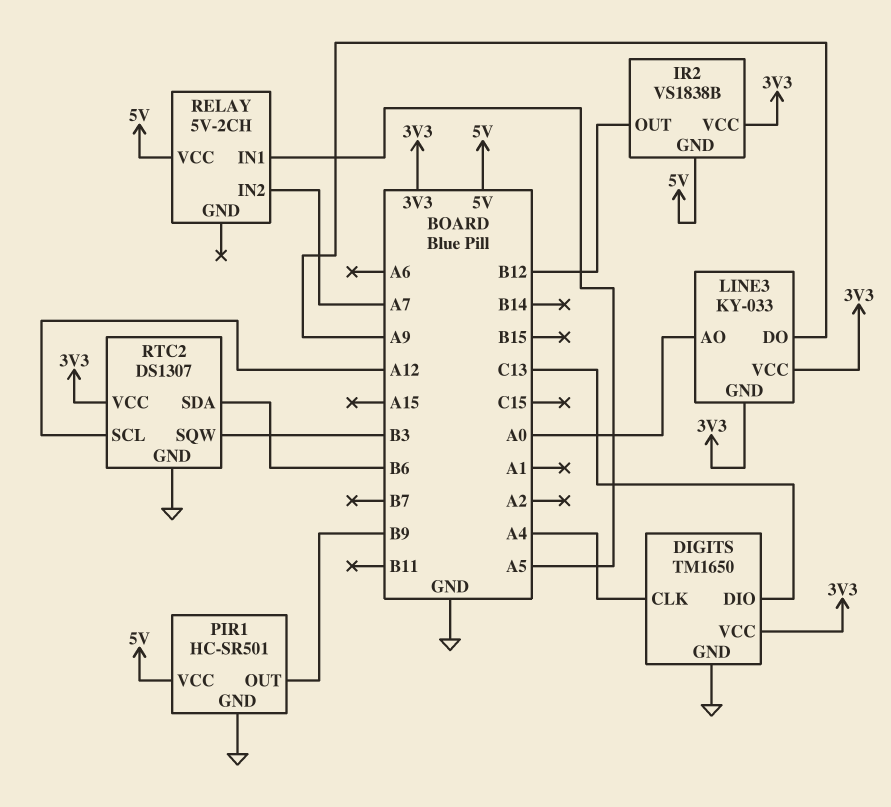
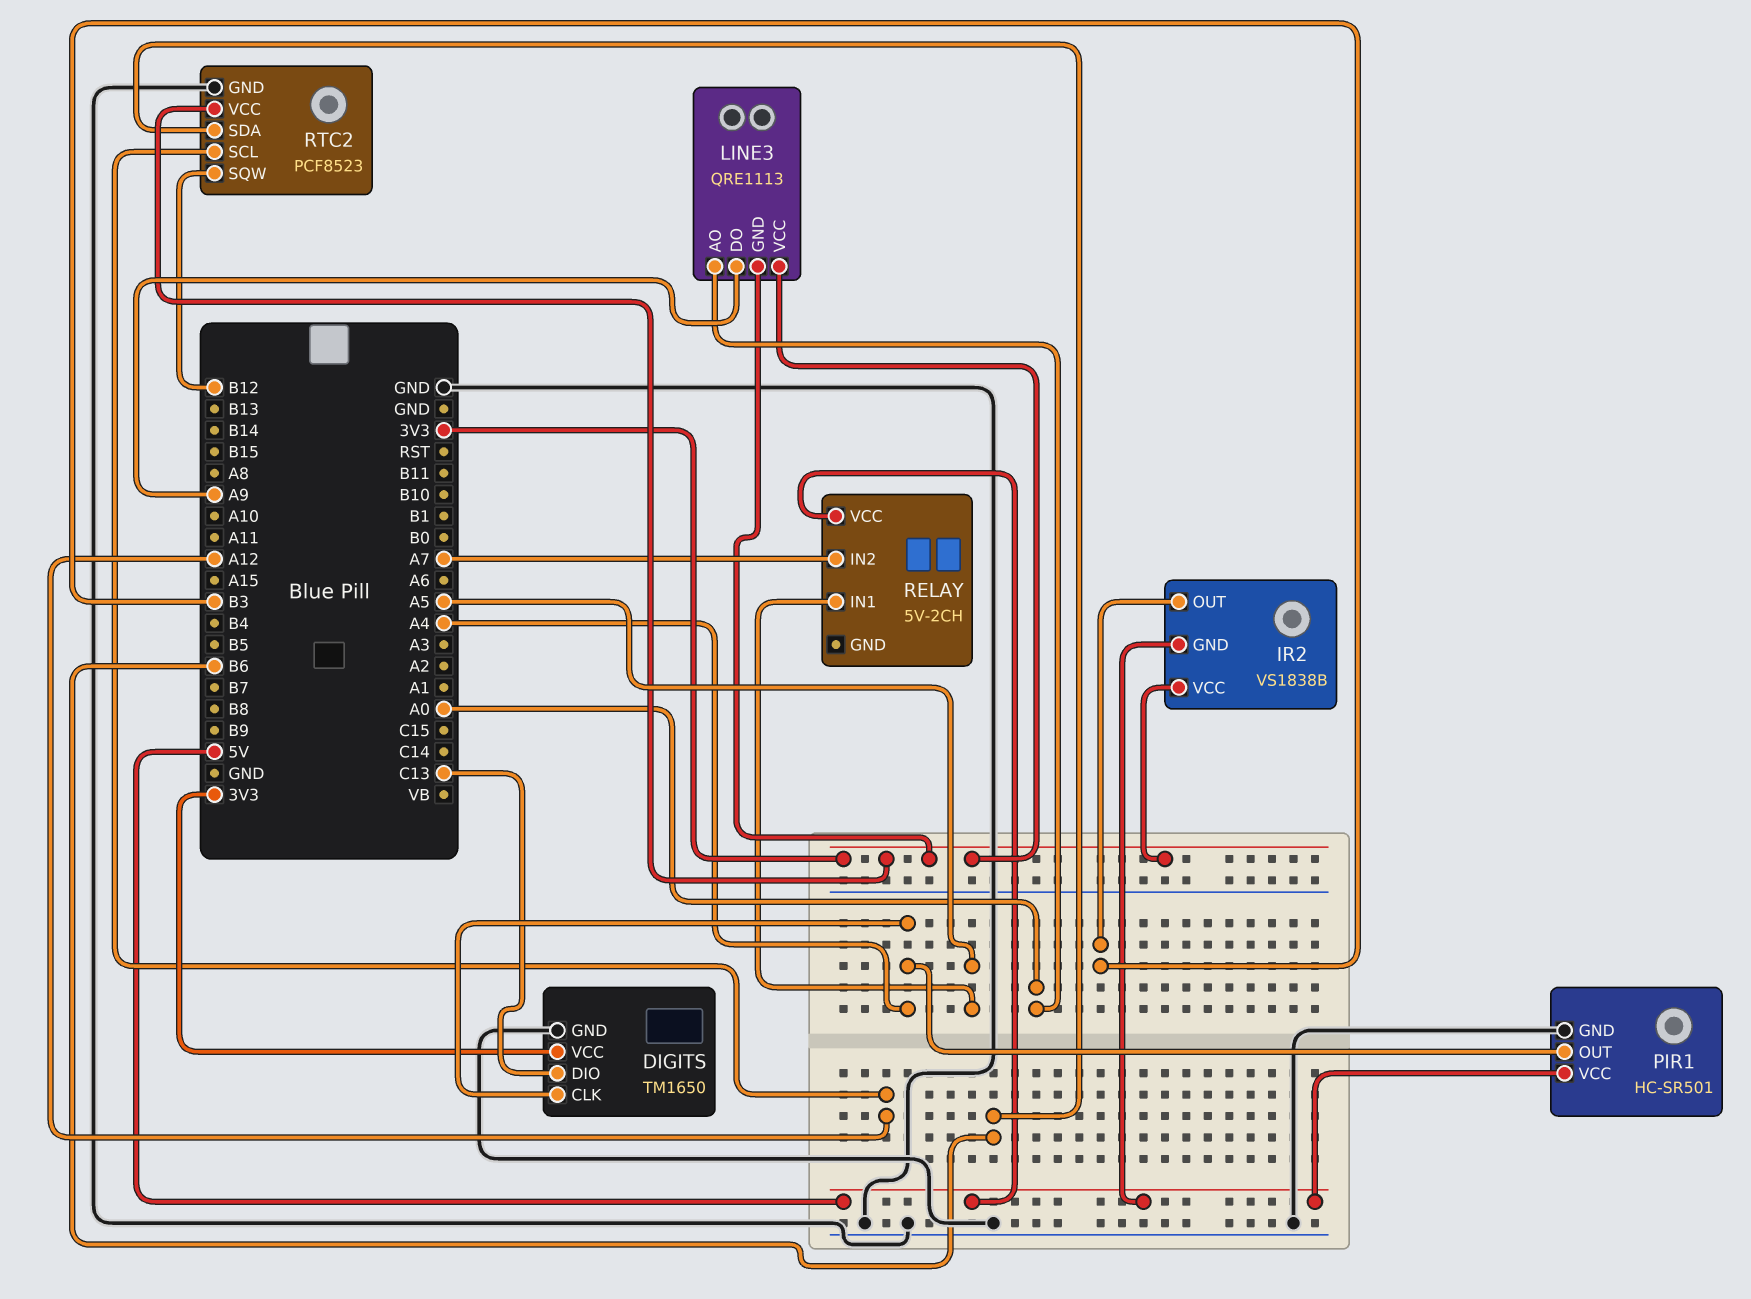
IR2 pin OUT: B12 -> B3
LINE3: KY-033 -> QRE1113
PIR1 pin OUT: B9 -> A4
RTC2: DS1307 -> PCF8523
RTC2 pin SQW: B3 -> B12

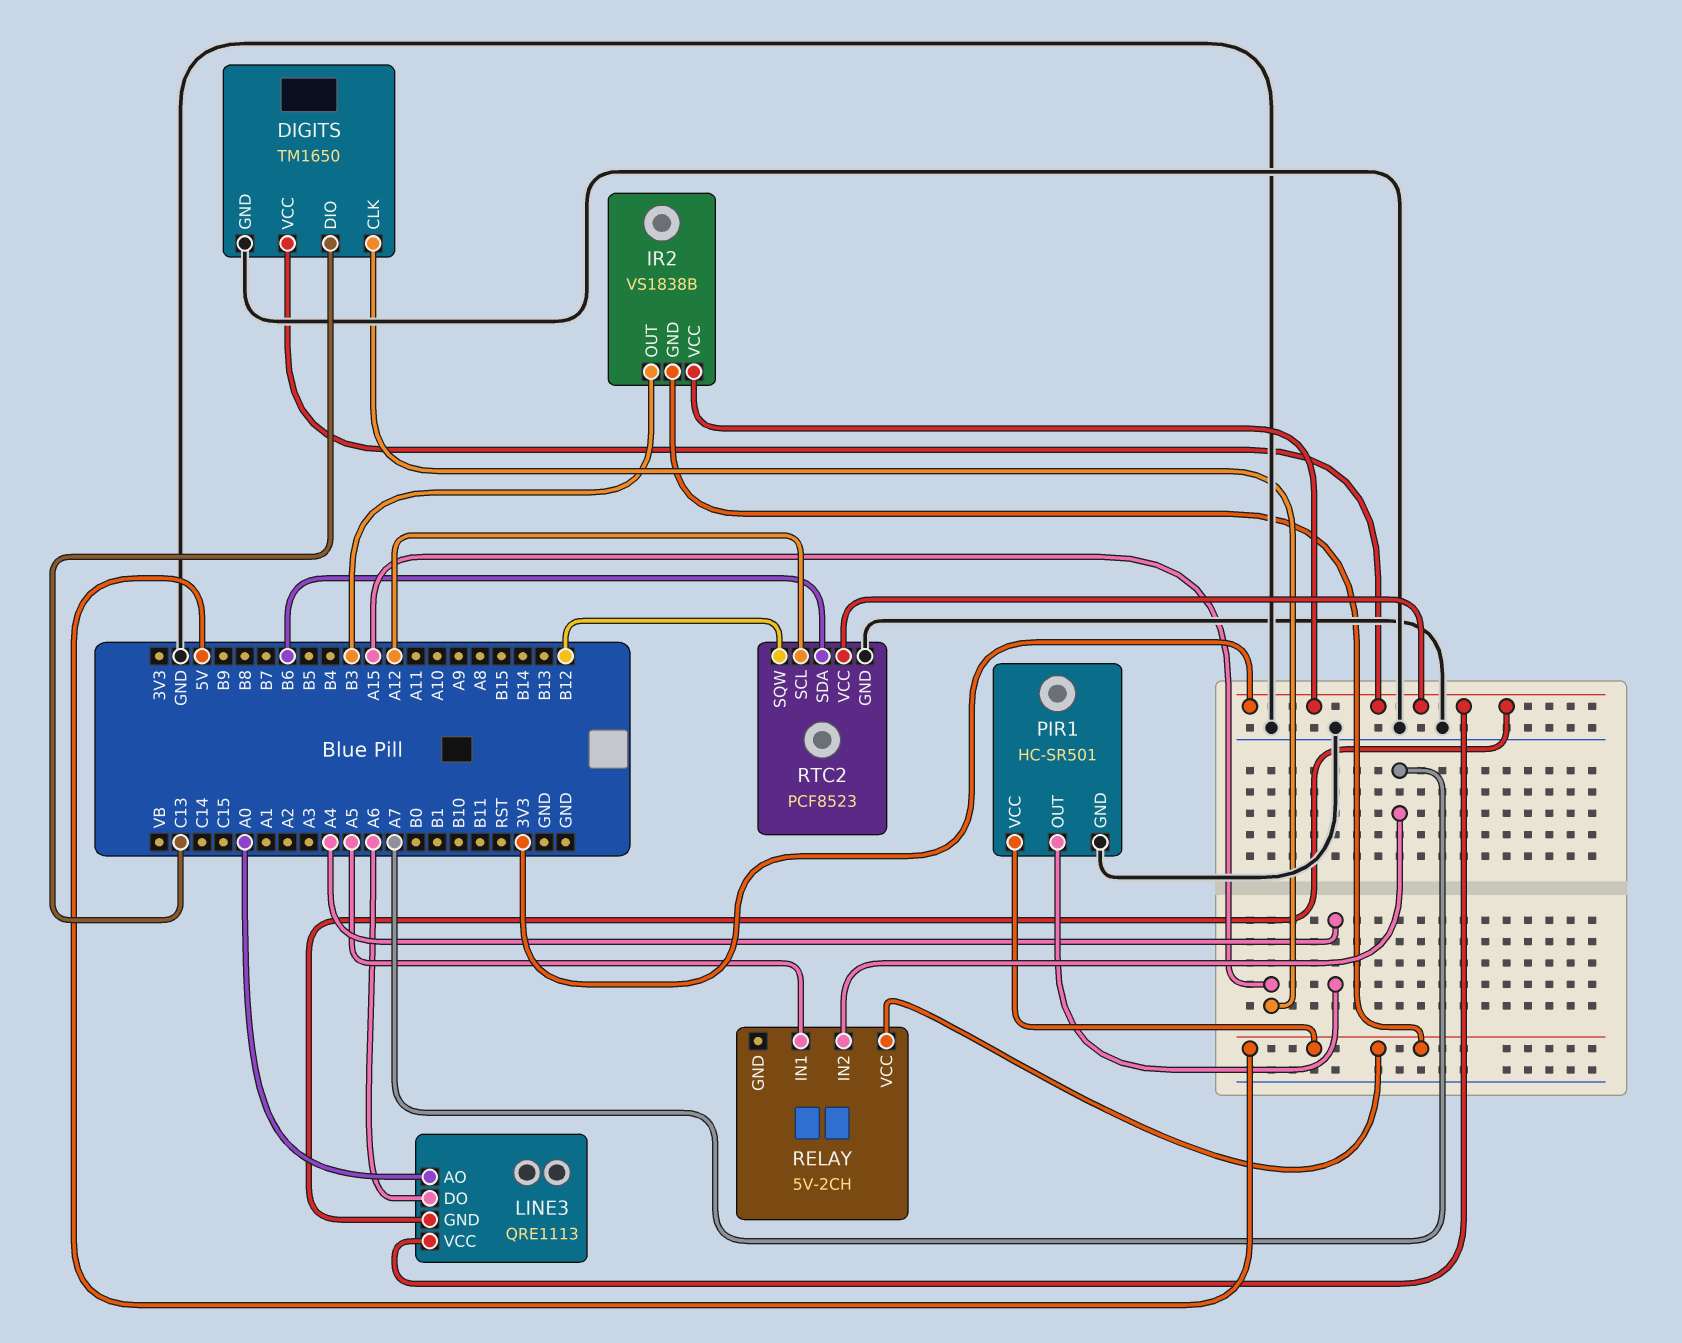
DIGITS pin CLK: A4 -> A15
LINE3 pin DO: A9 -> A6

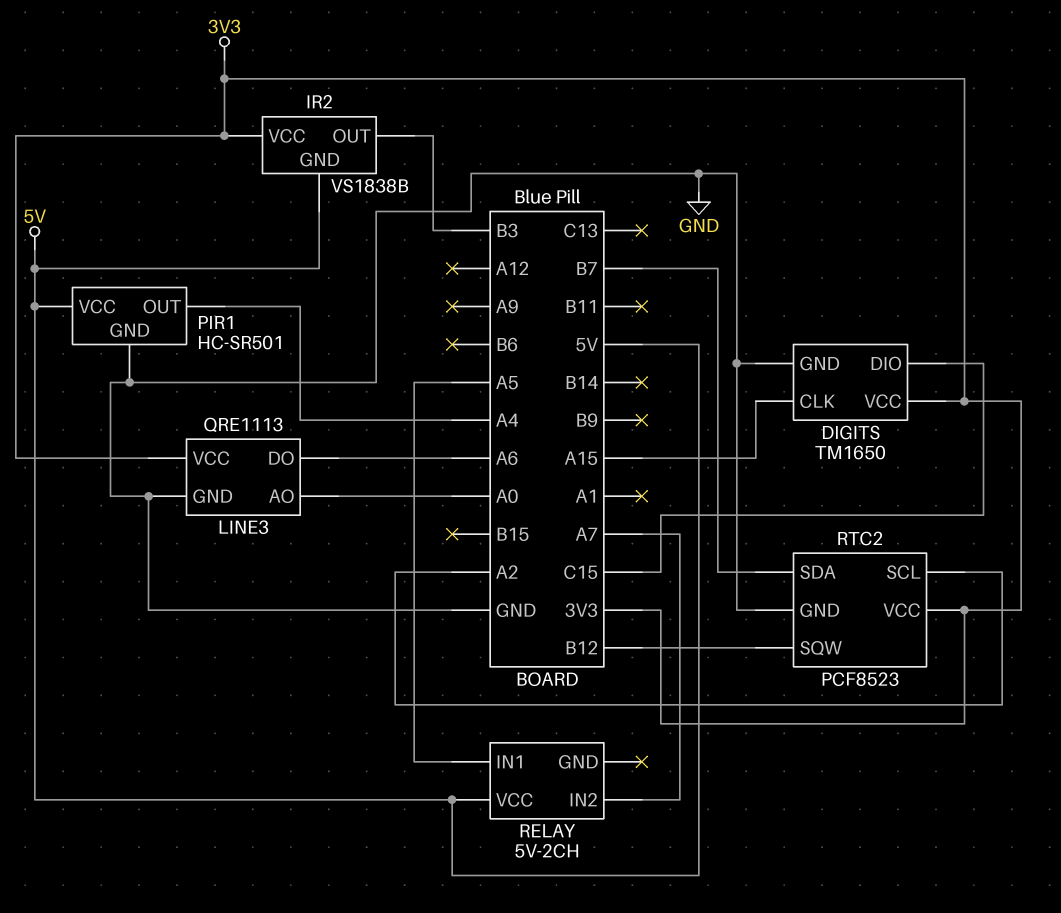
DIGITS pin DIO: C13 -> C15
LINE3 pin GND: 3V3 -> GND
RTC2 pin SCL: A12 -> A2
RTC2 pin SDA: B6 -> B7

